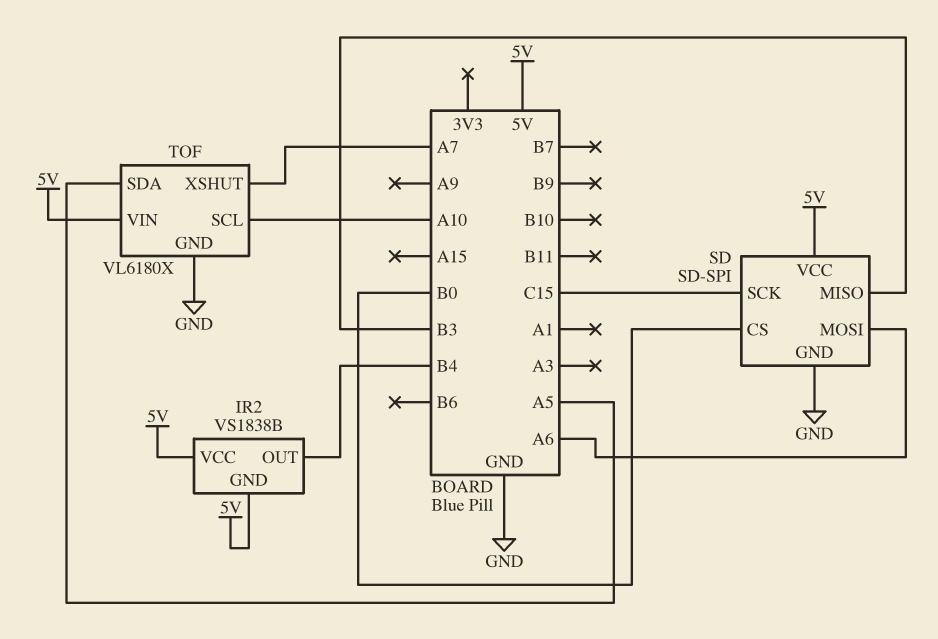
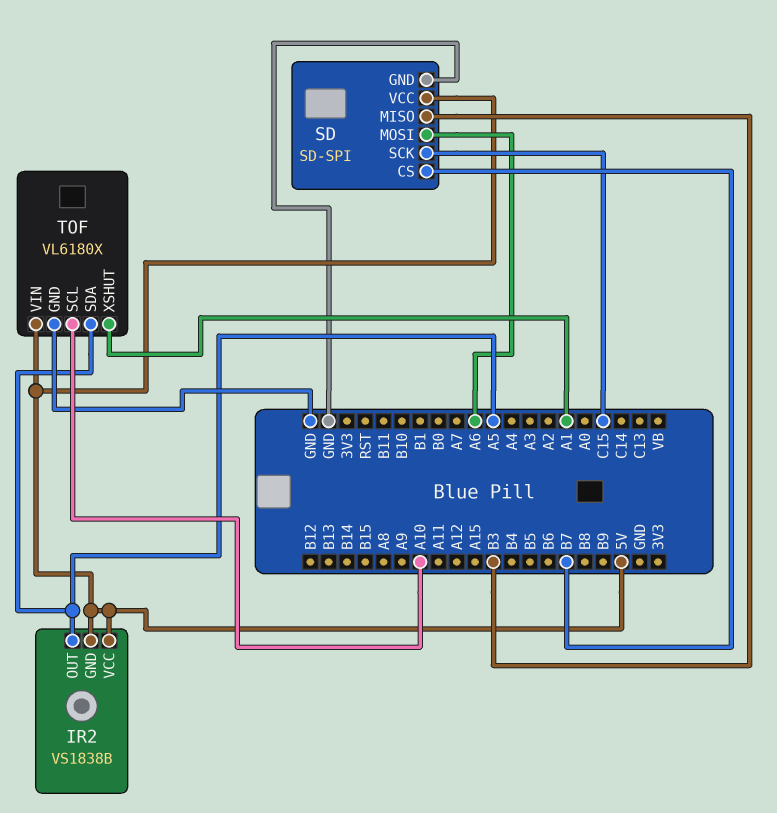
IR2 pin OUT: B4 -> A5
SD pin CS: B0 -> B7
TOF pin XSHUT: A7 -> A1

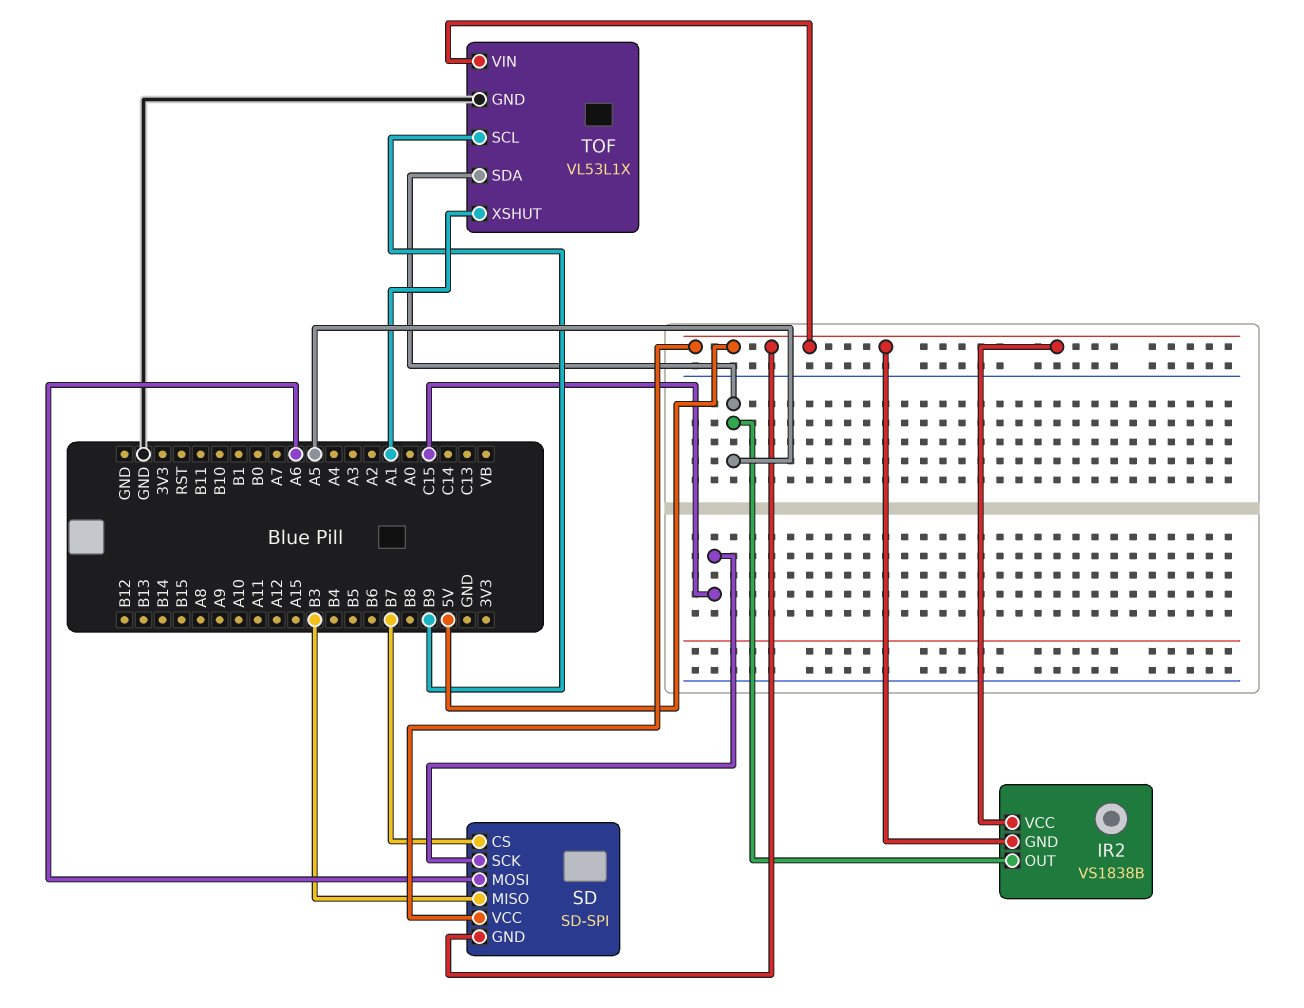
SD pin GND: GND -> 5V
TOF: VL6180X -> VL53L1X
TOF pin SCL: A10 -> B9

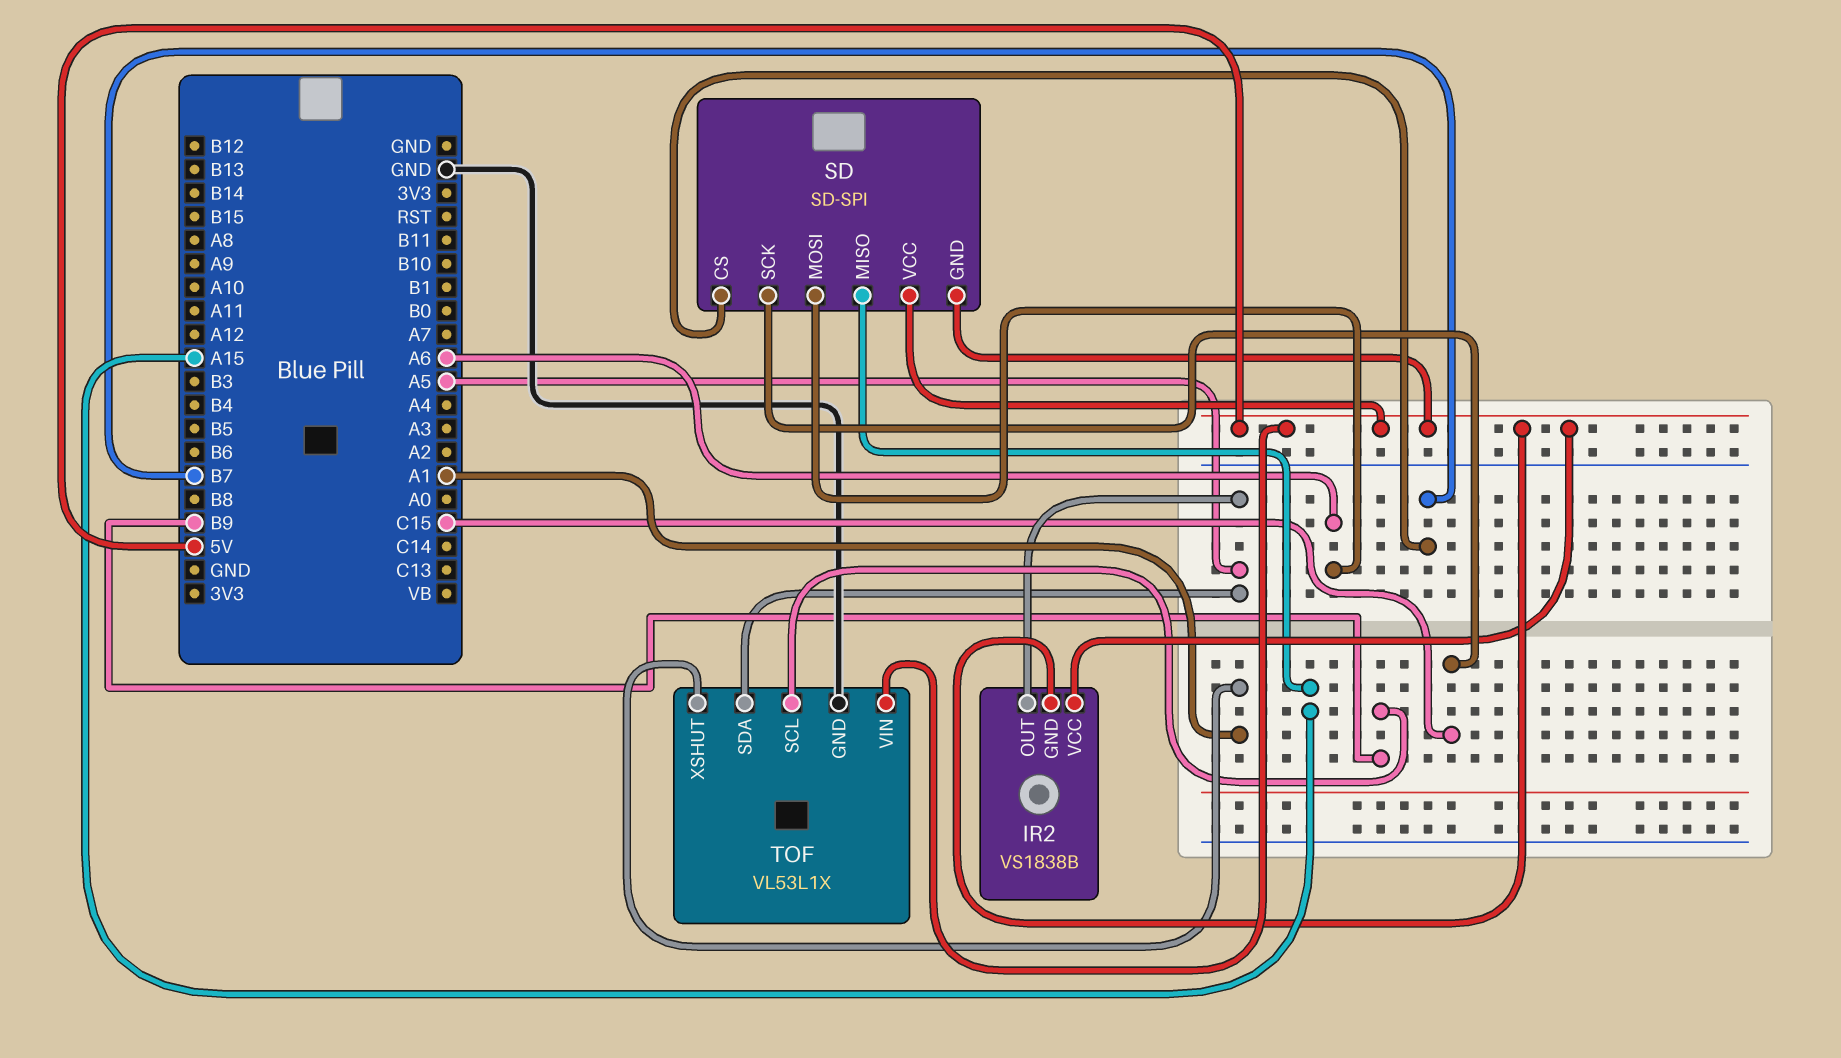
SD pin MISO: B3 -> A15

